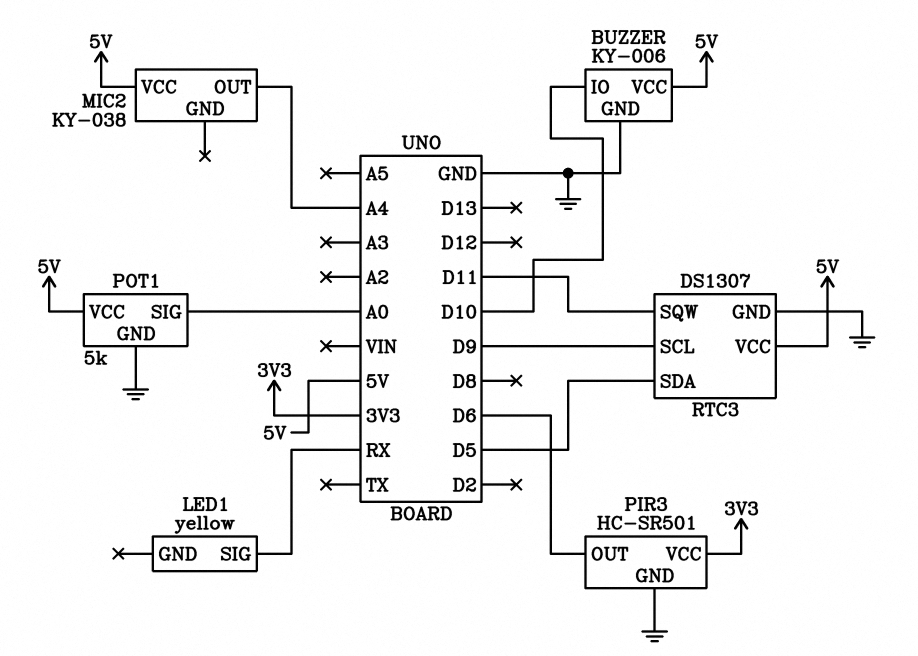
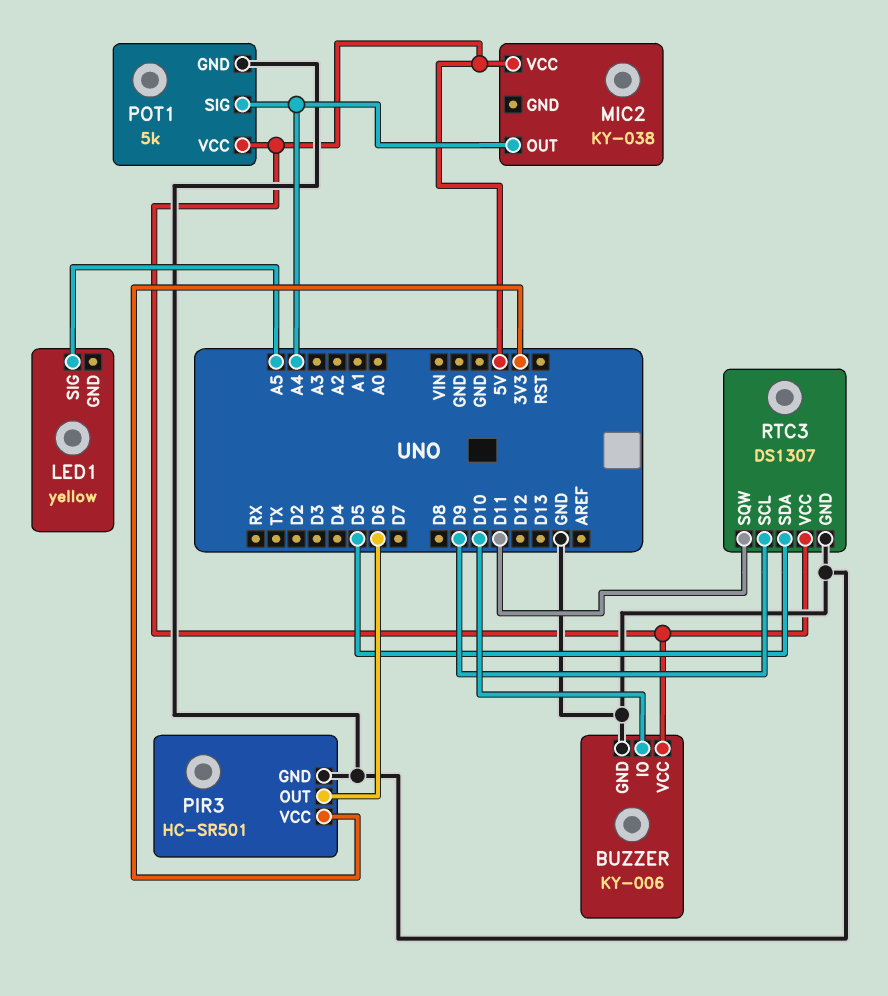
LED1 pin SIG: RX -> A5
POT1 pin SIG: A0 -> A4

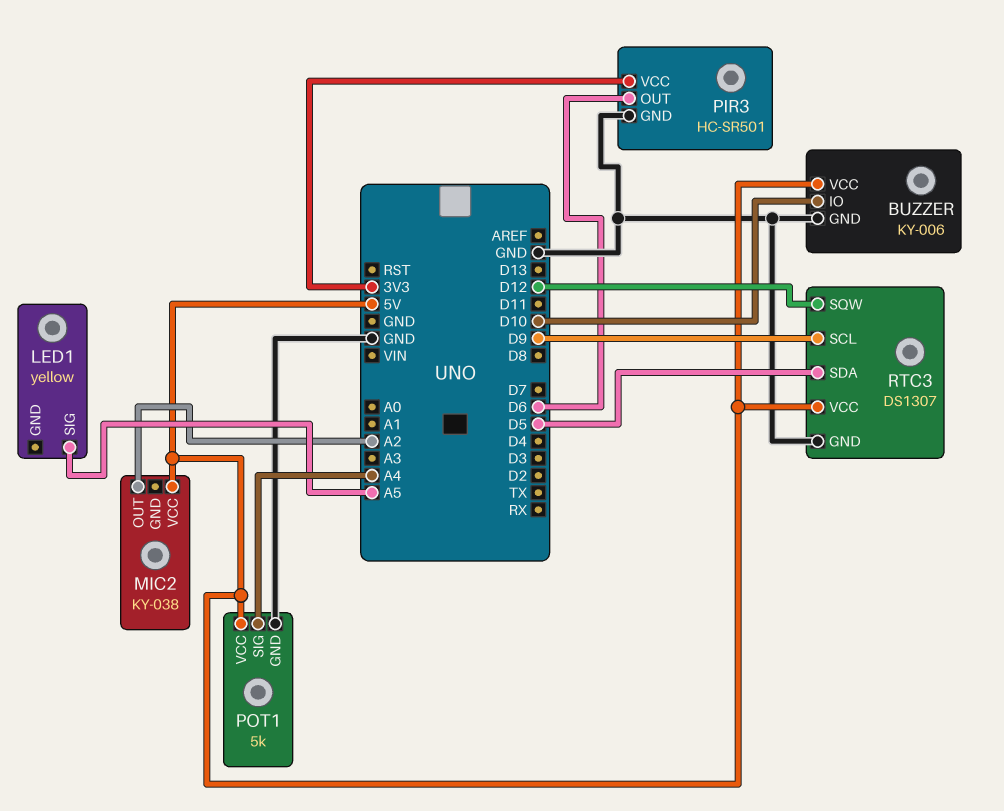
MIC2 pin OUT: A4 -> A2
RTC3 pin SQW: D11 -> D12

